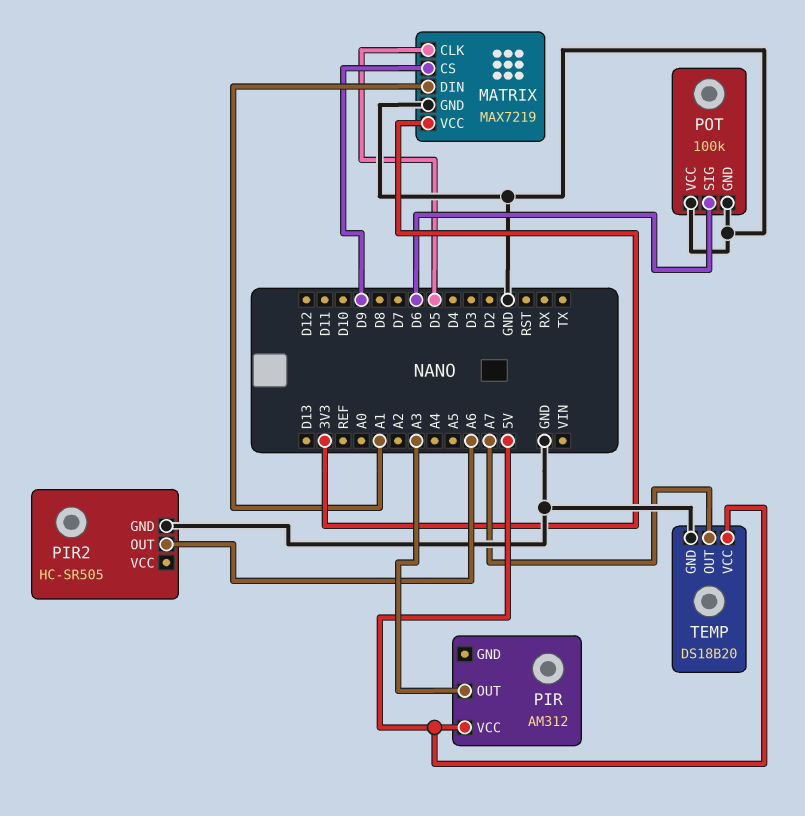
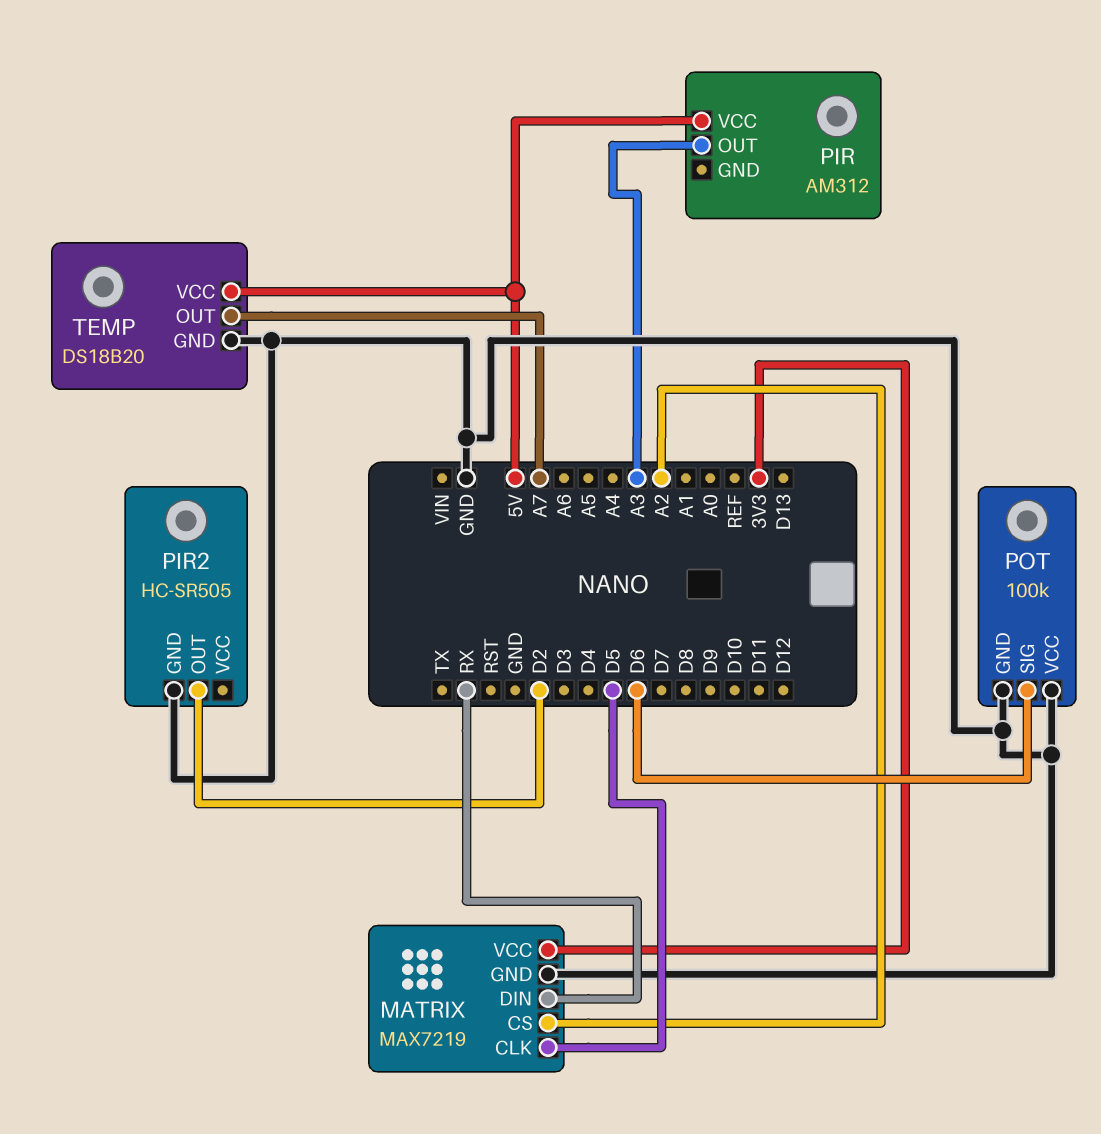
MATRIX pin CS: D9 -> A2
MATRIX pin DIN: A1 -> RX
PIR2 pin OUT: A6 -> D2

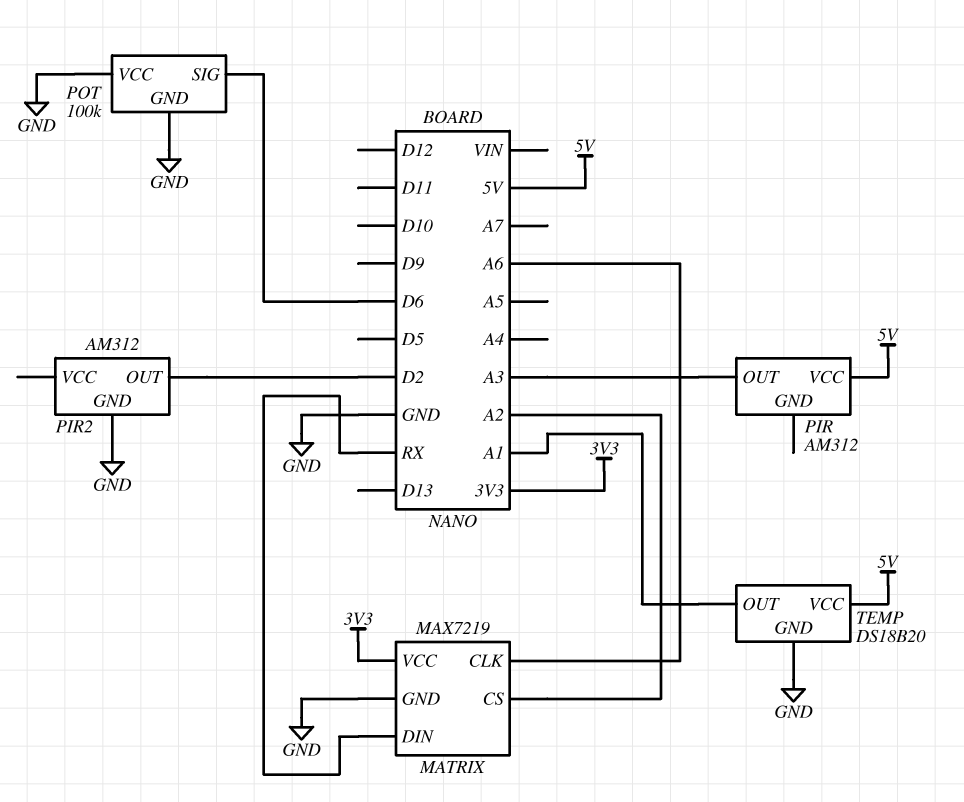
MATRIX pin CLK: D5 -> A6
PIR2: HC-SR505 -> AM312
TEMP pin OUT: A7 -> A1

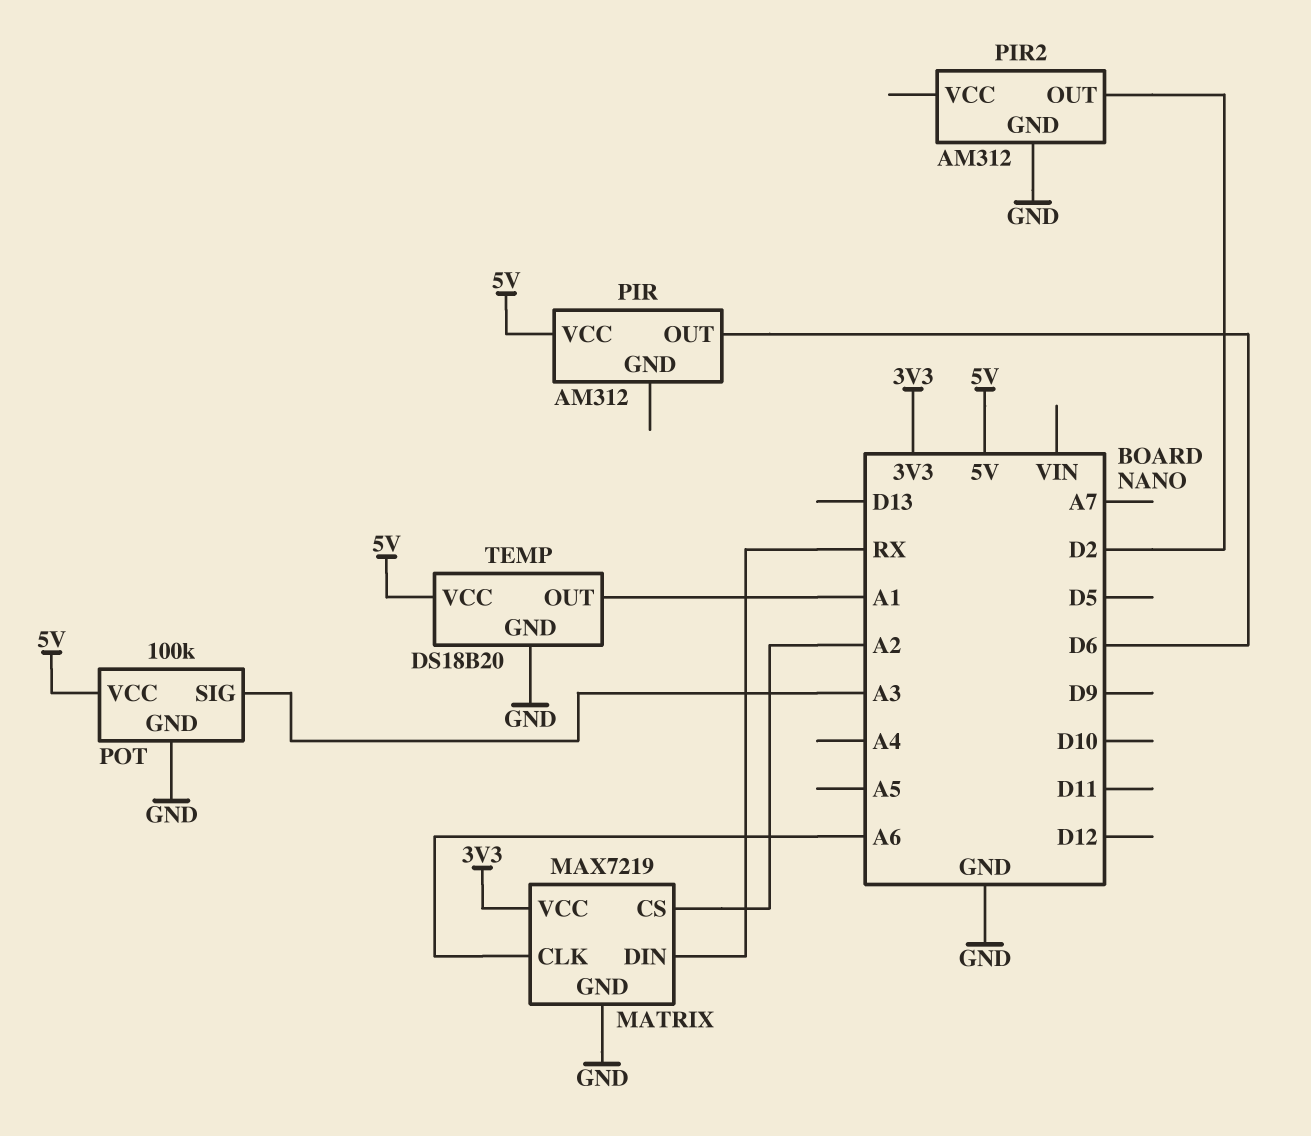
PIR pin OUT: A3 -> D6
POT pin SIG: D6 -> A3
POT pin VCC: GND -> 5V

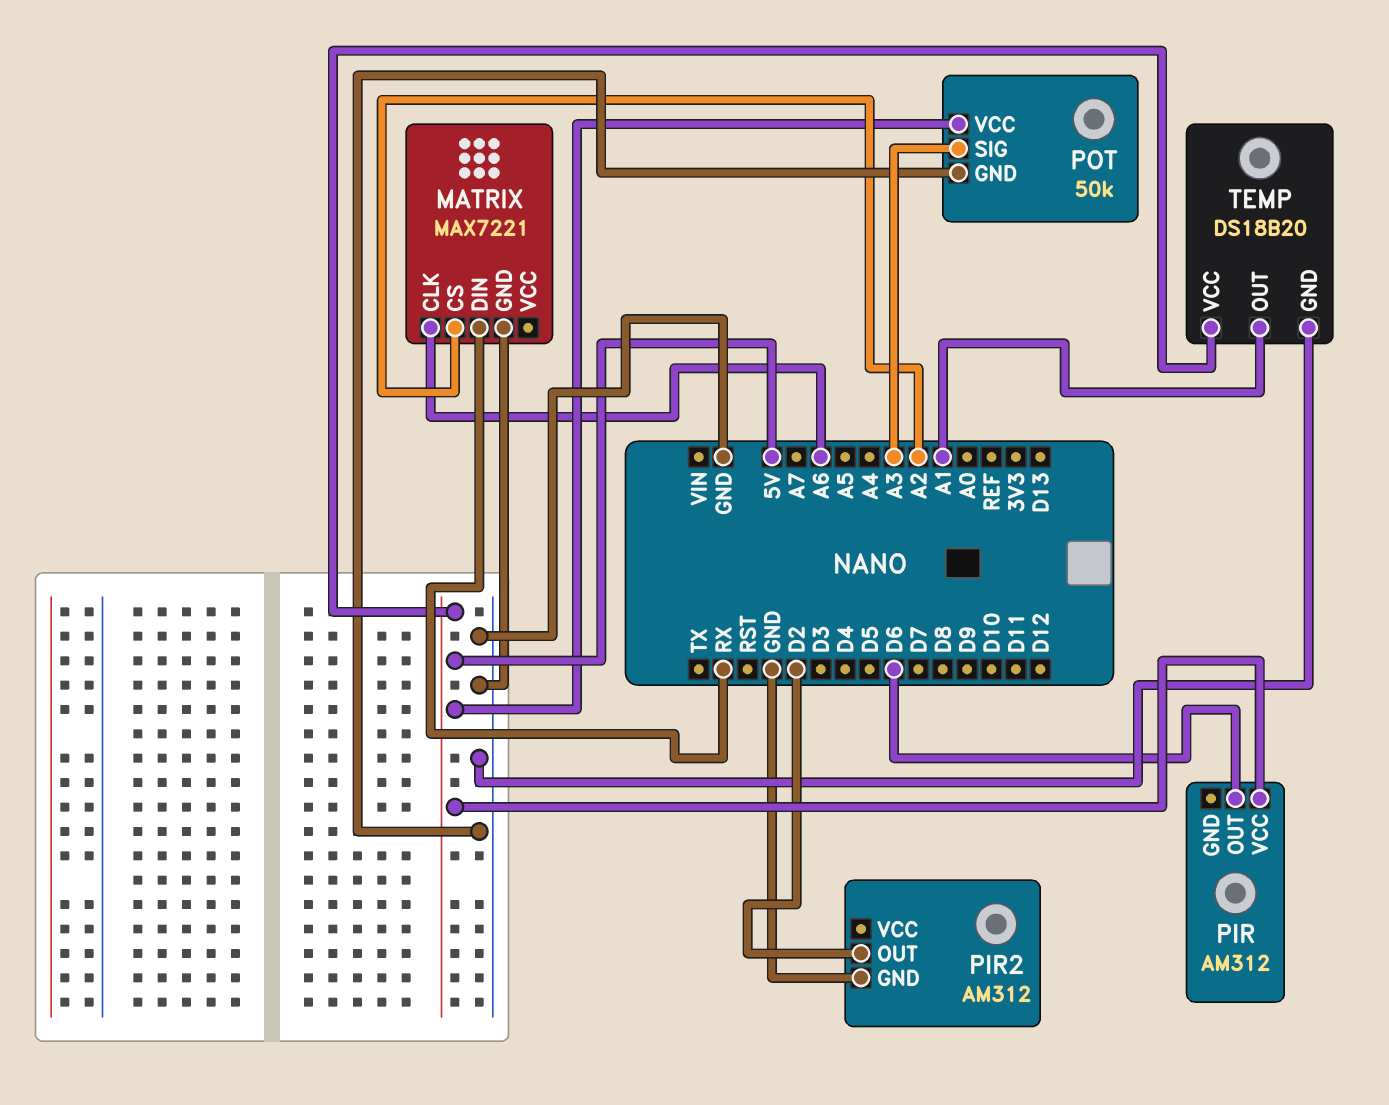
MATRIX: MAX7219 -> MAX7221
MATRIX pin VCC: 3V3 -> none
POT: 100k -> 50k

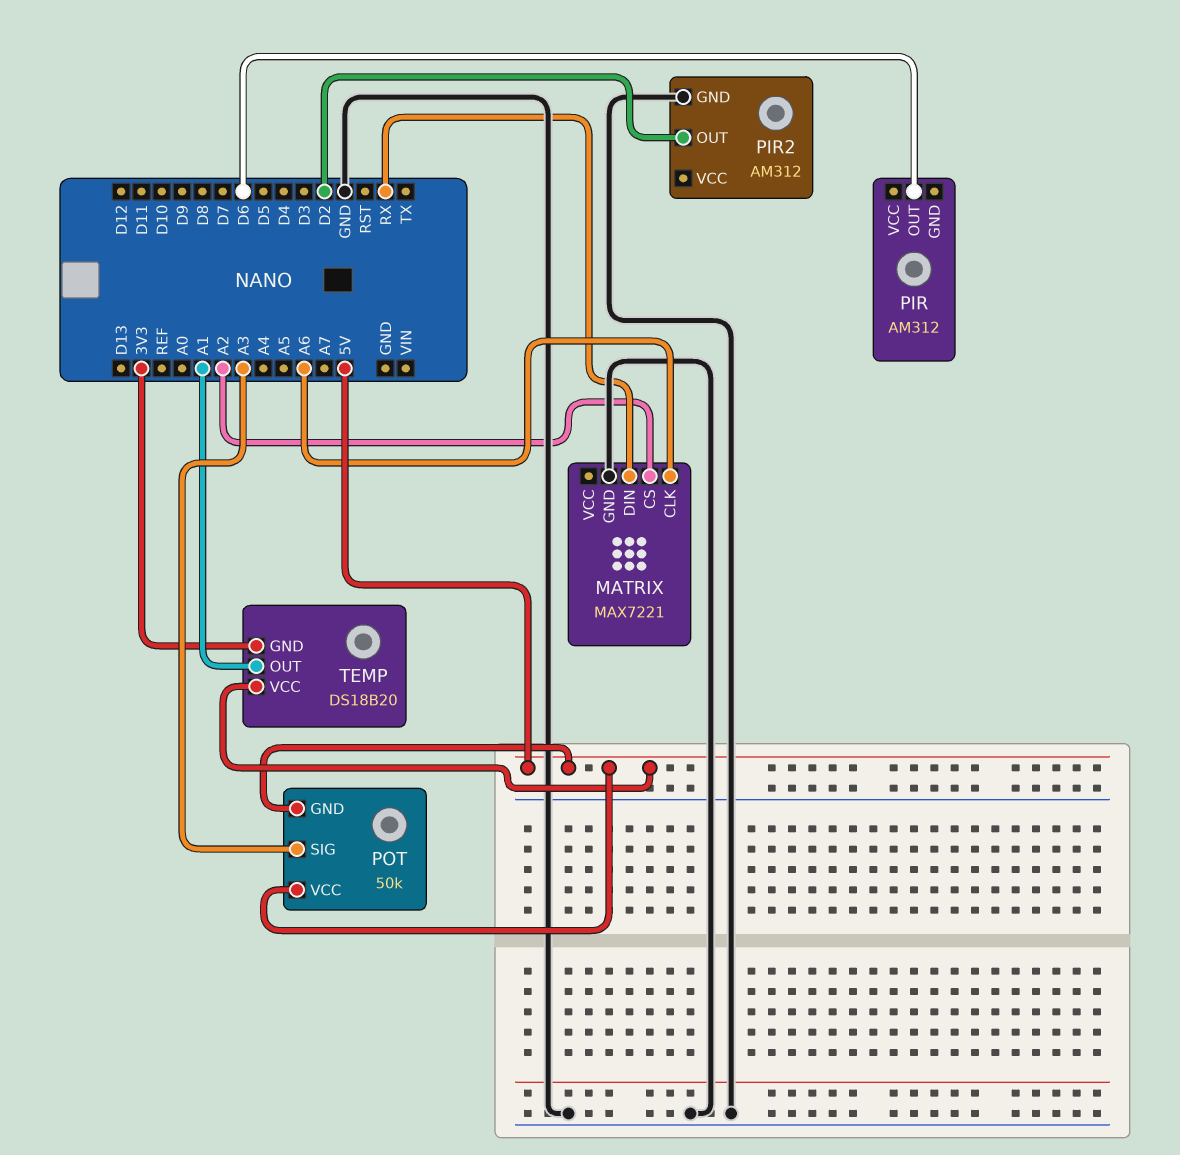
PIR pin VCC: 5V -> none
POT pin GND: GND -> 5V
TEMP pin GND: GND -> 3V3

